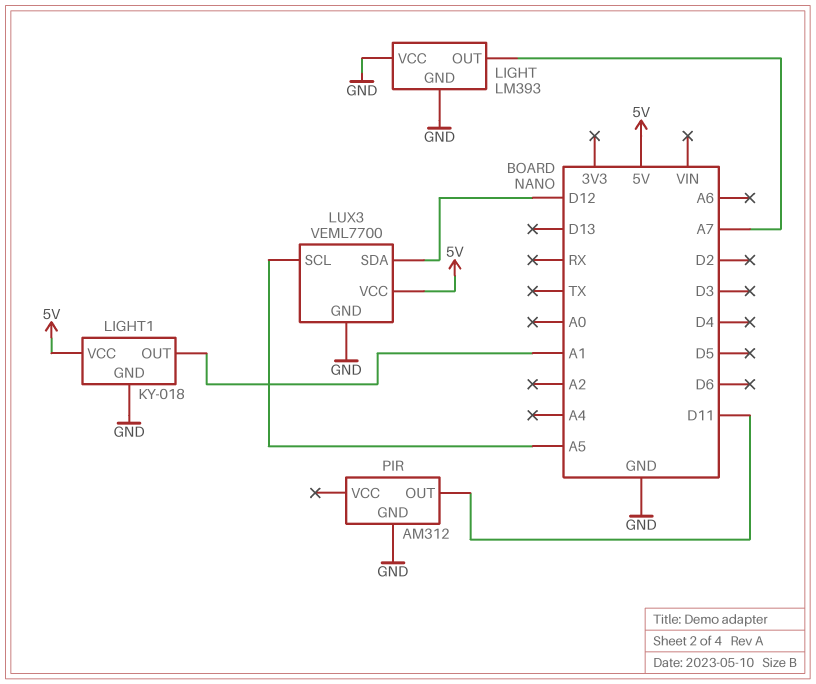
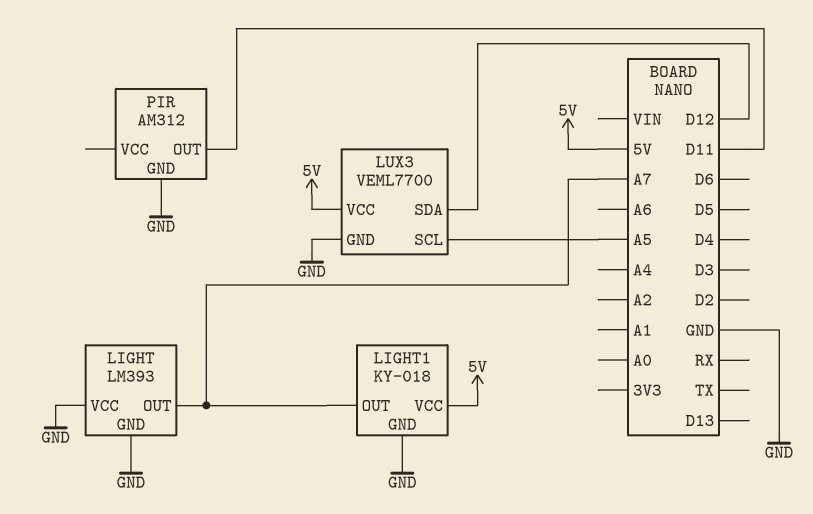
LIGHT1 pin OUT: A1 -> A7

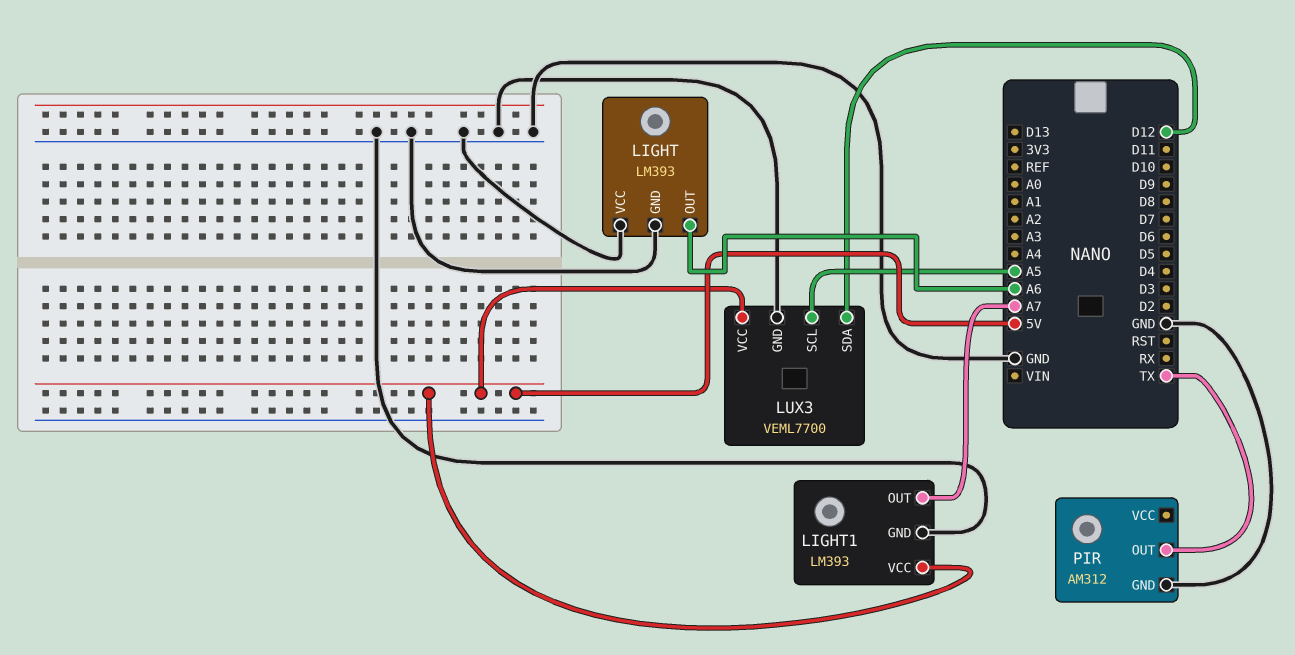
LIGHT pin OUT: A7 -> A6
LIGHT1: KY-018 -> LM393
PIR pin OUT: D11 -> TX

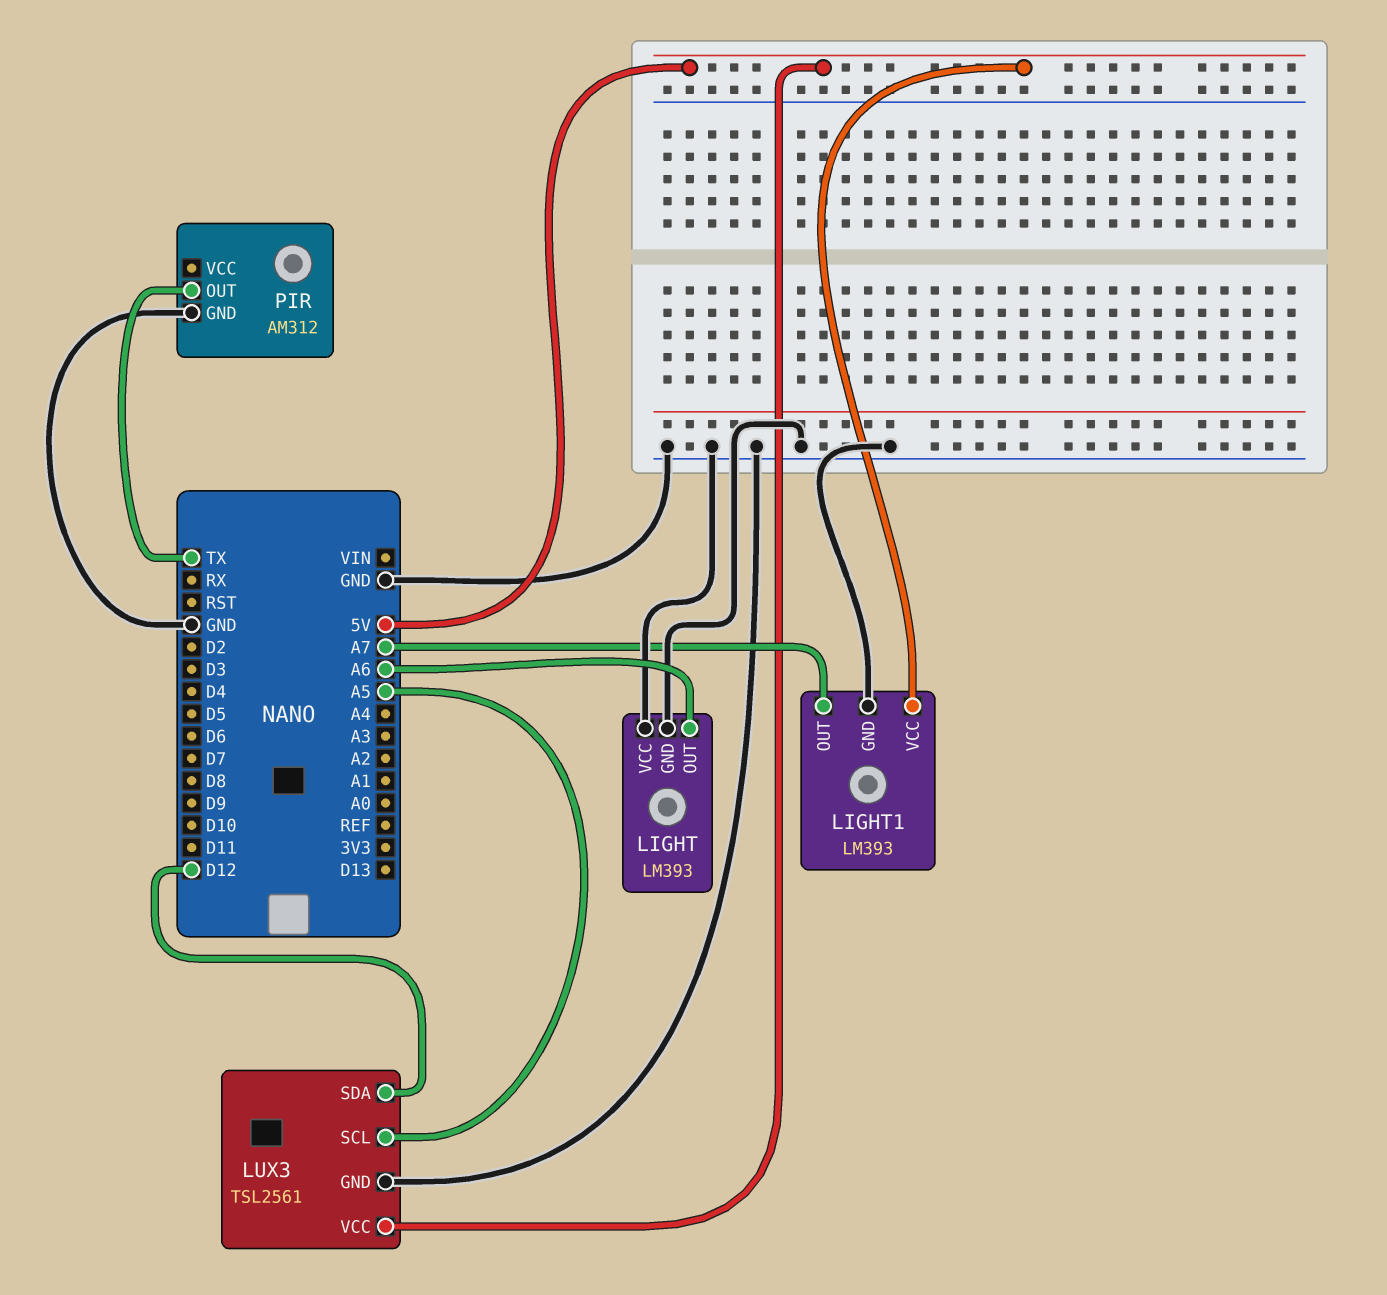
LUX3: VEML7700 -> TSL2561

